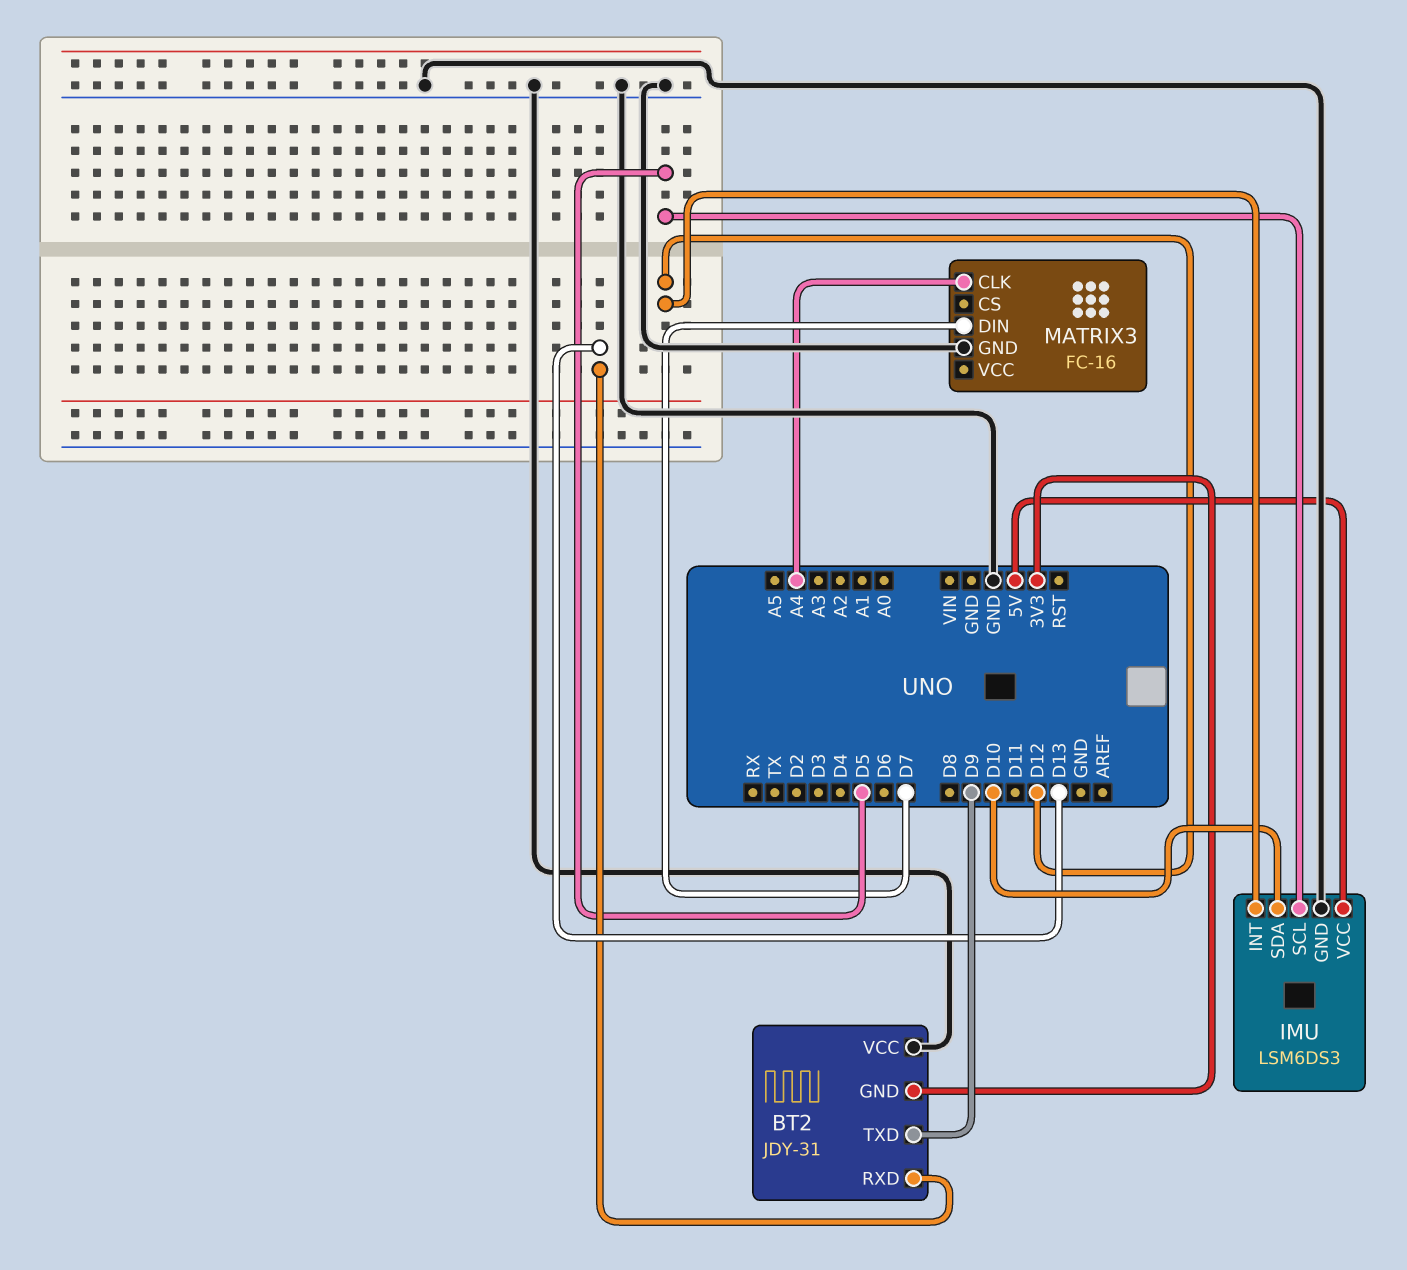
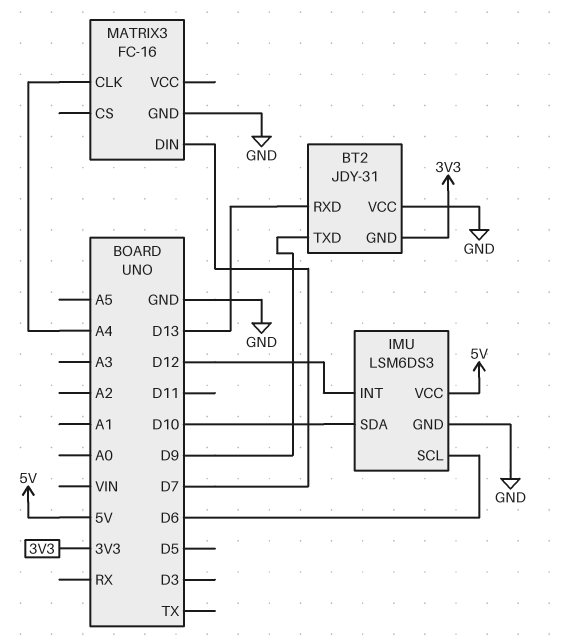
IMU pin SCL: D5 -> D6

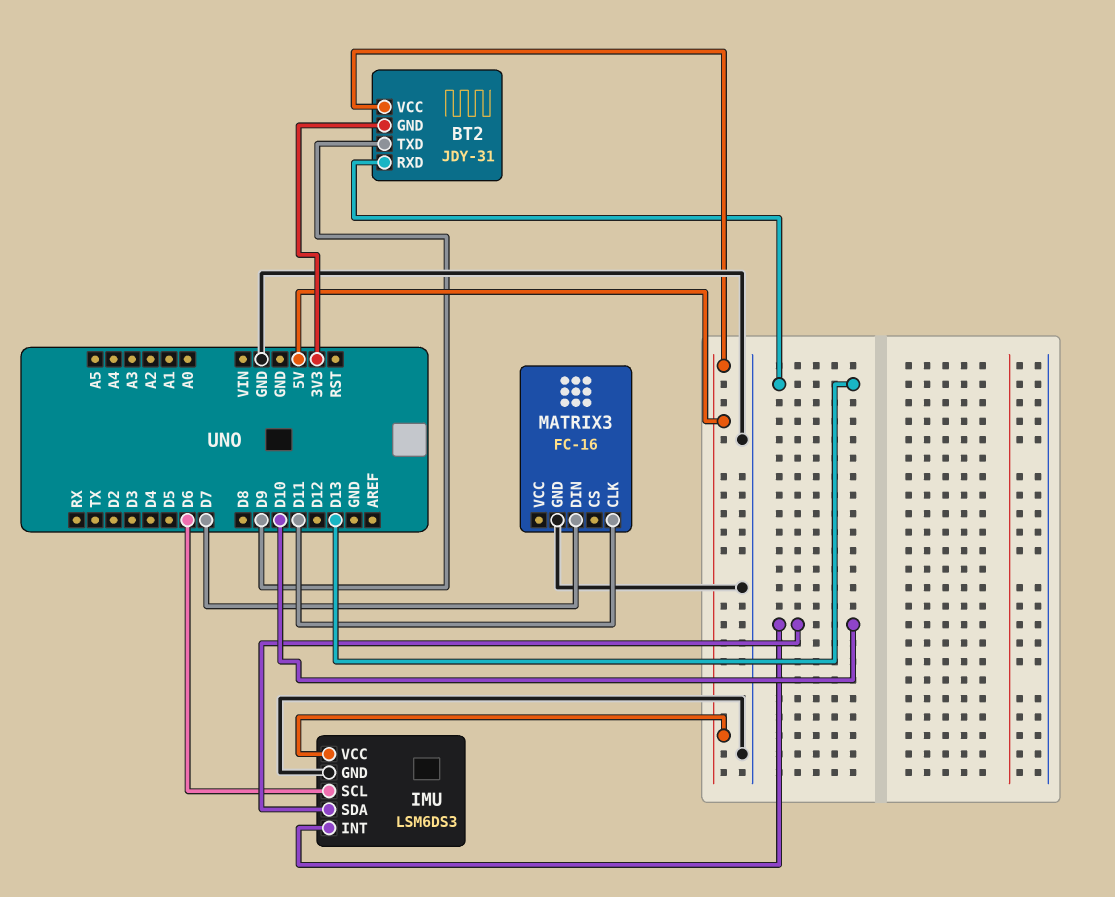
BT2 pin VCC: GND -> 5V
IMU pin INT: D12 -> D10
MATRIX3 pin CLK: A4 -> D11

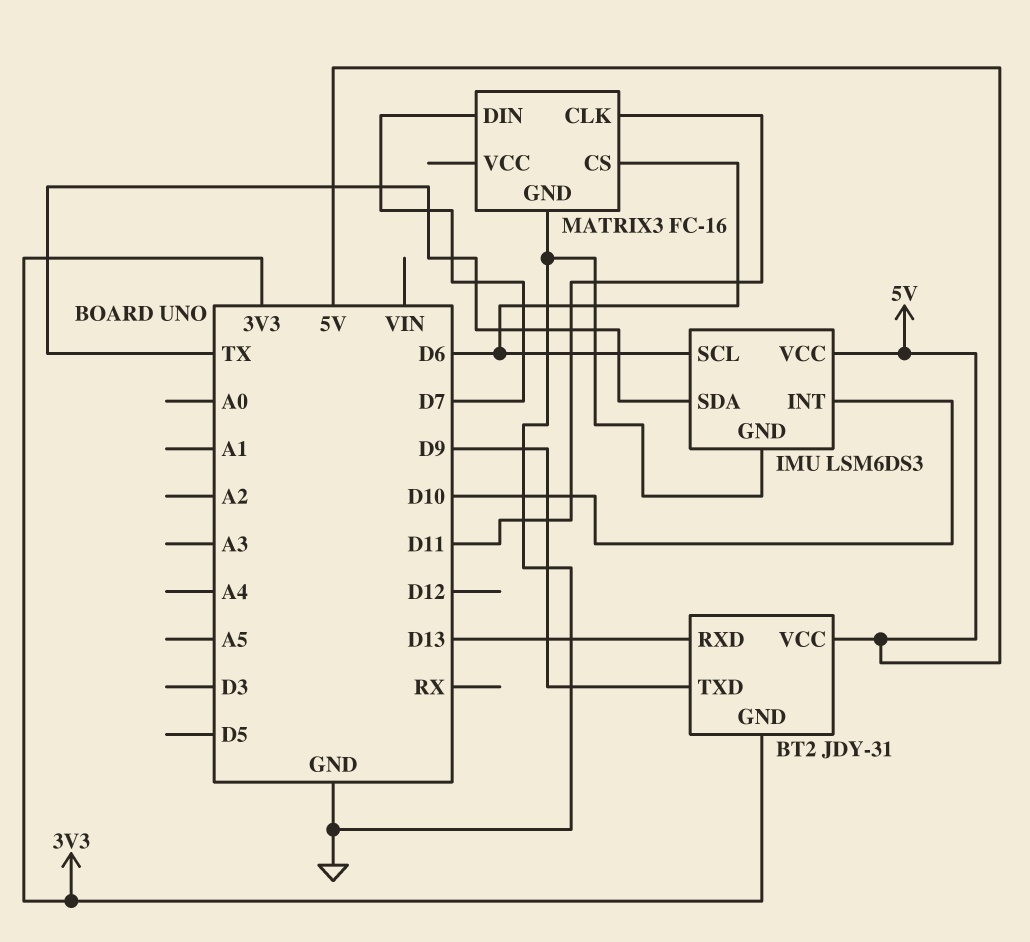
IMU pin SDA: D10 -> TX
MATRIX3 pin CS: none -> D6

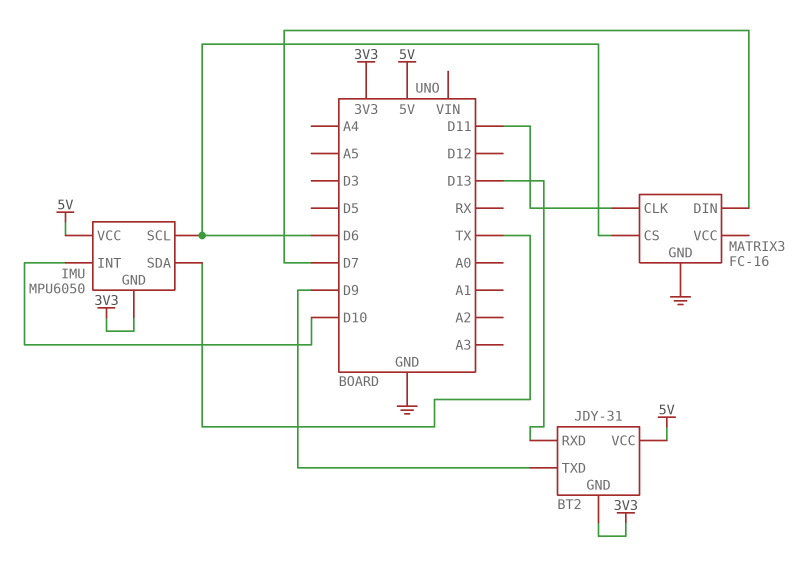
IMU: LSM6DS3 -> MPU6050
IMU pin GND: GND -> 3V3

